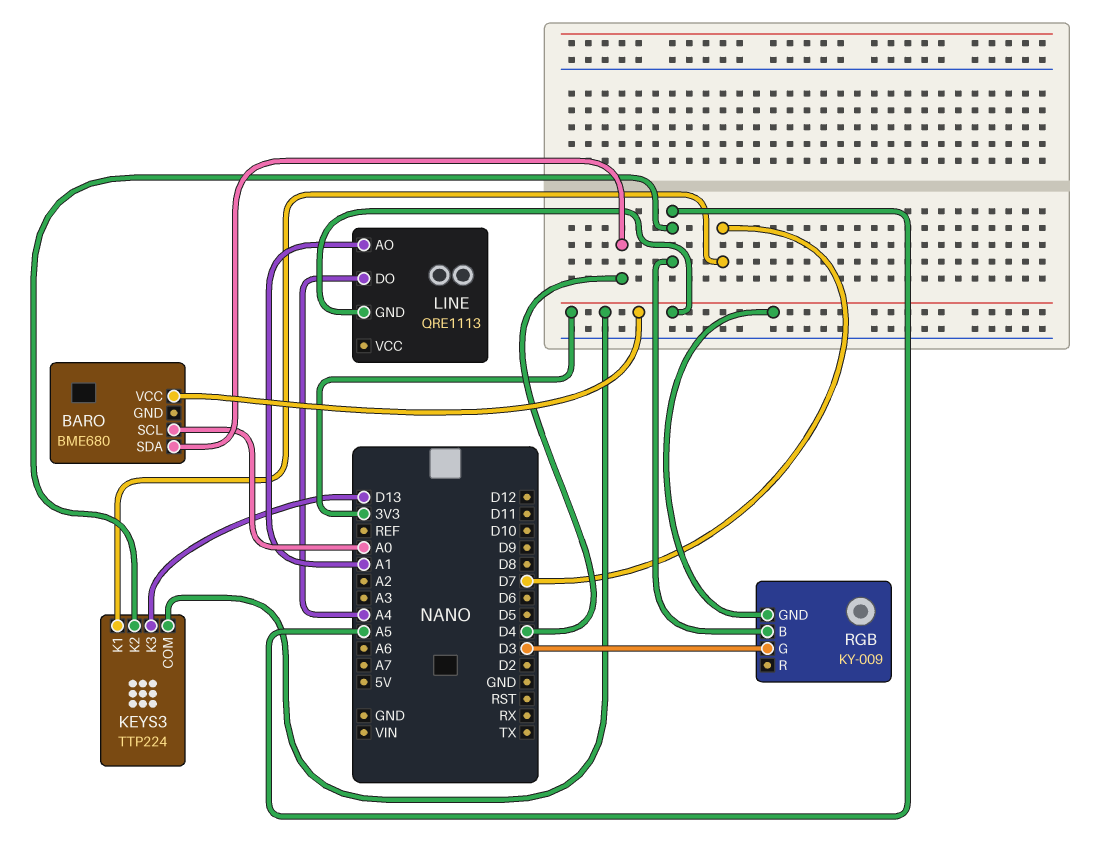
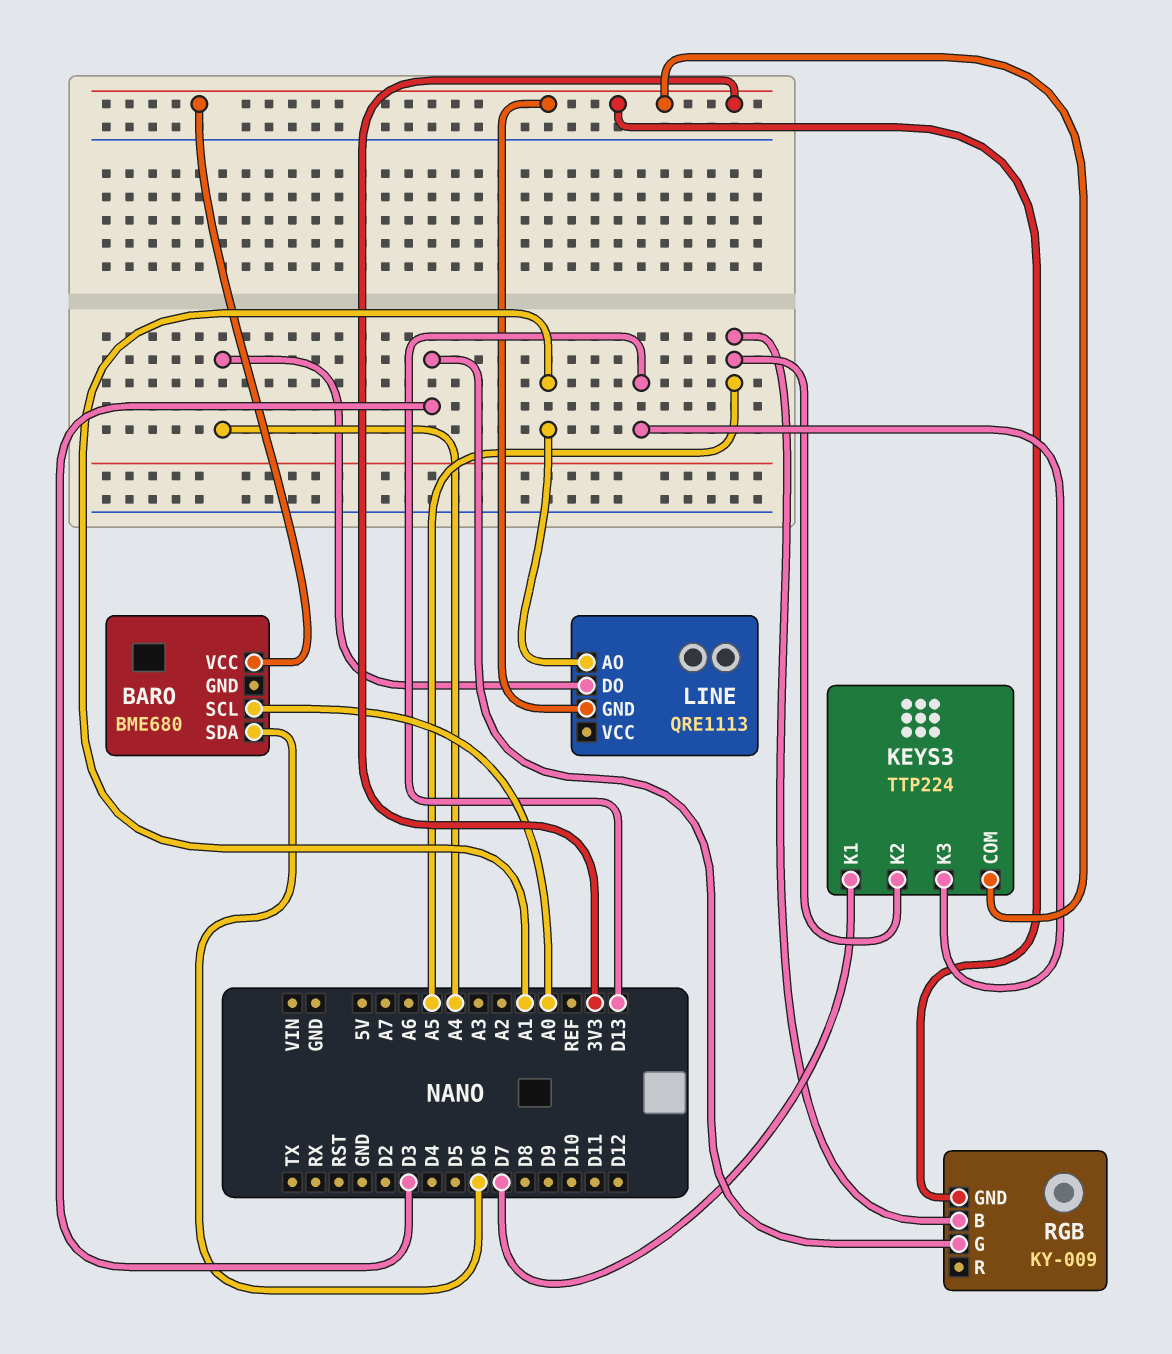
BARO pin SDA: D4 -> D6

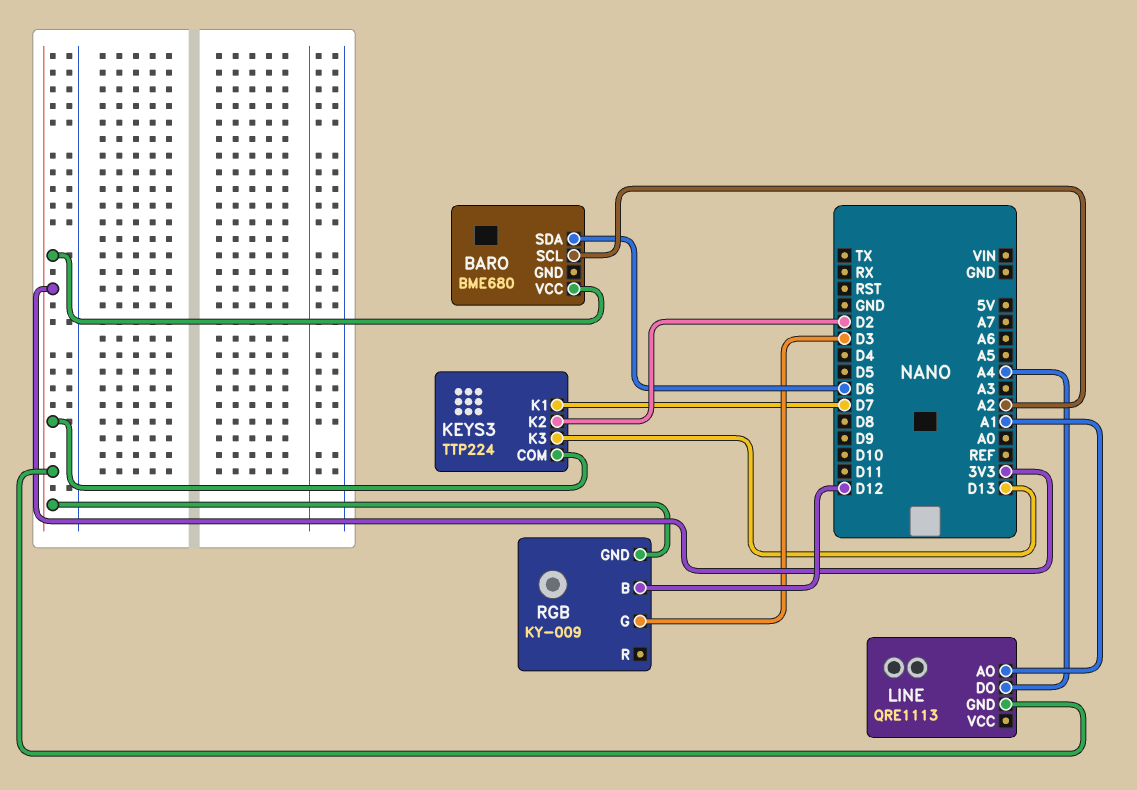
BARO pin SCL: A0 -> A2
KEYS3 pin K2: A5 -> D2
RGB pin B: A5 -> D12

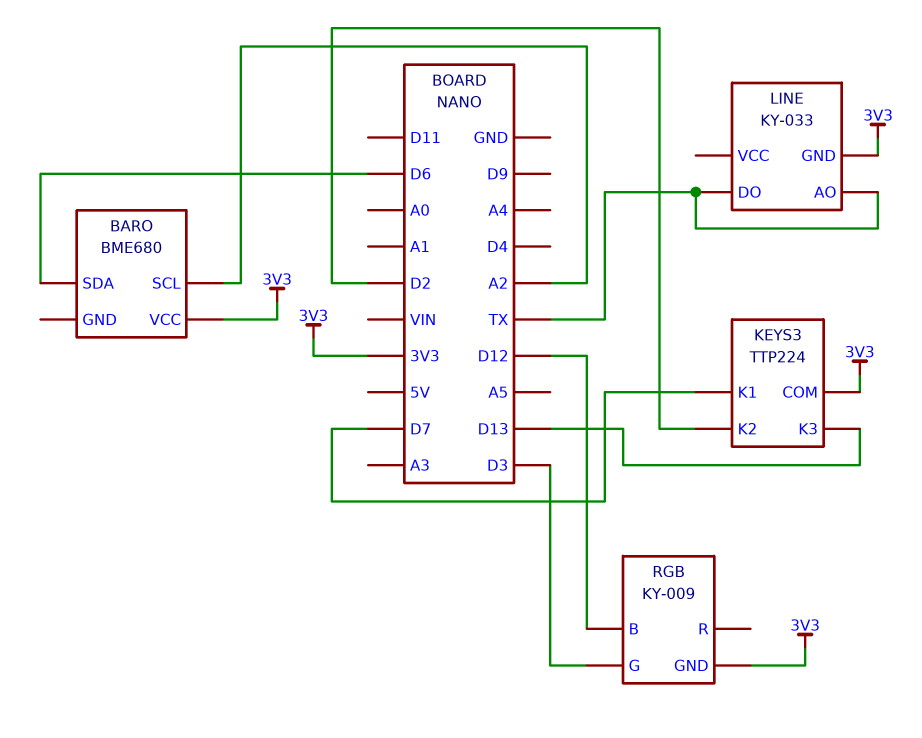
LINE: QRE1113 -> KY-033
LINE pin AO: A1 -> TX
LINE pin DO: A4 -> TX

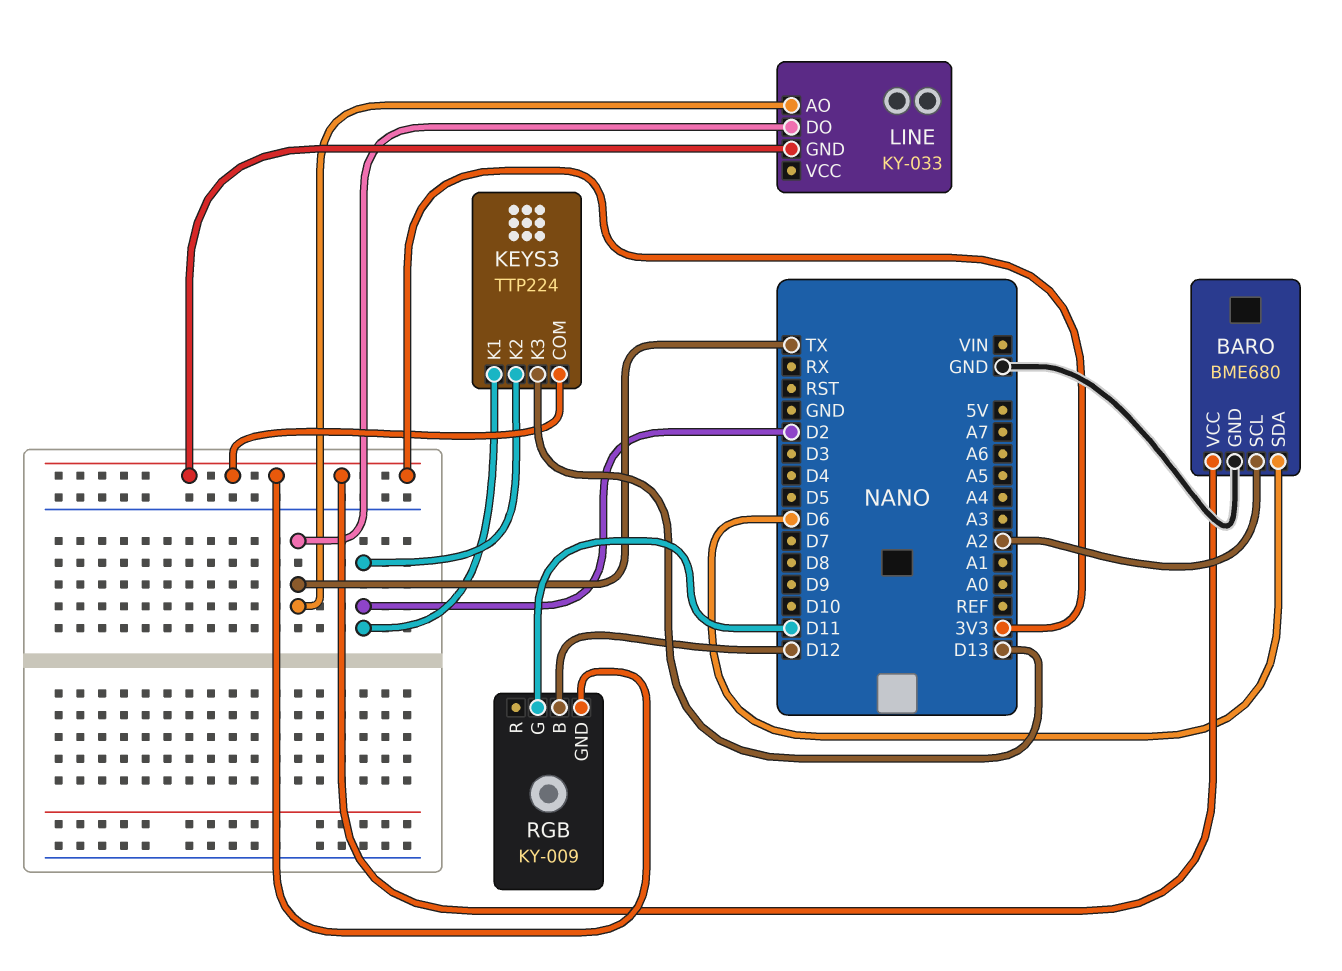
BARO pin GND: none -> GND
KEYS3 pin K1: D7 -> D2
RGB pin G: D3 -> D11

